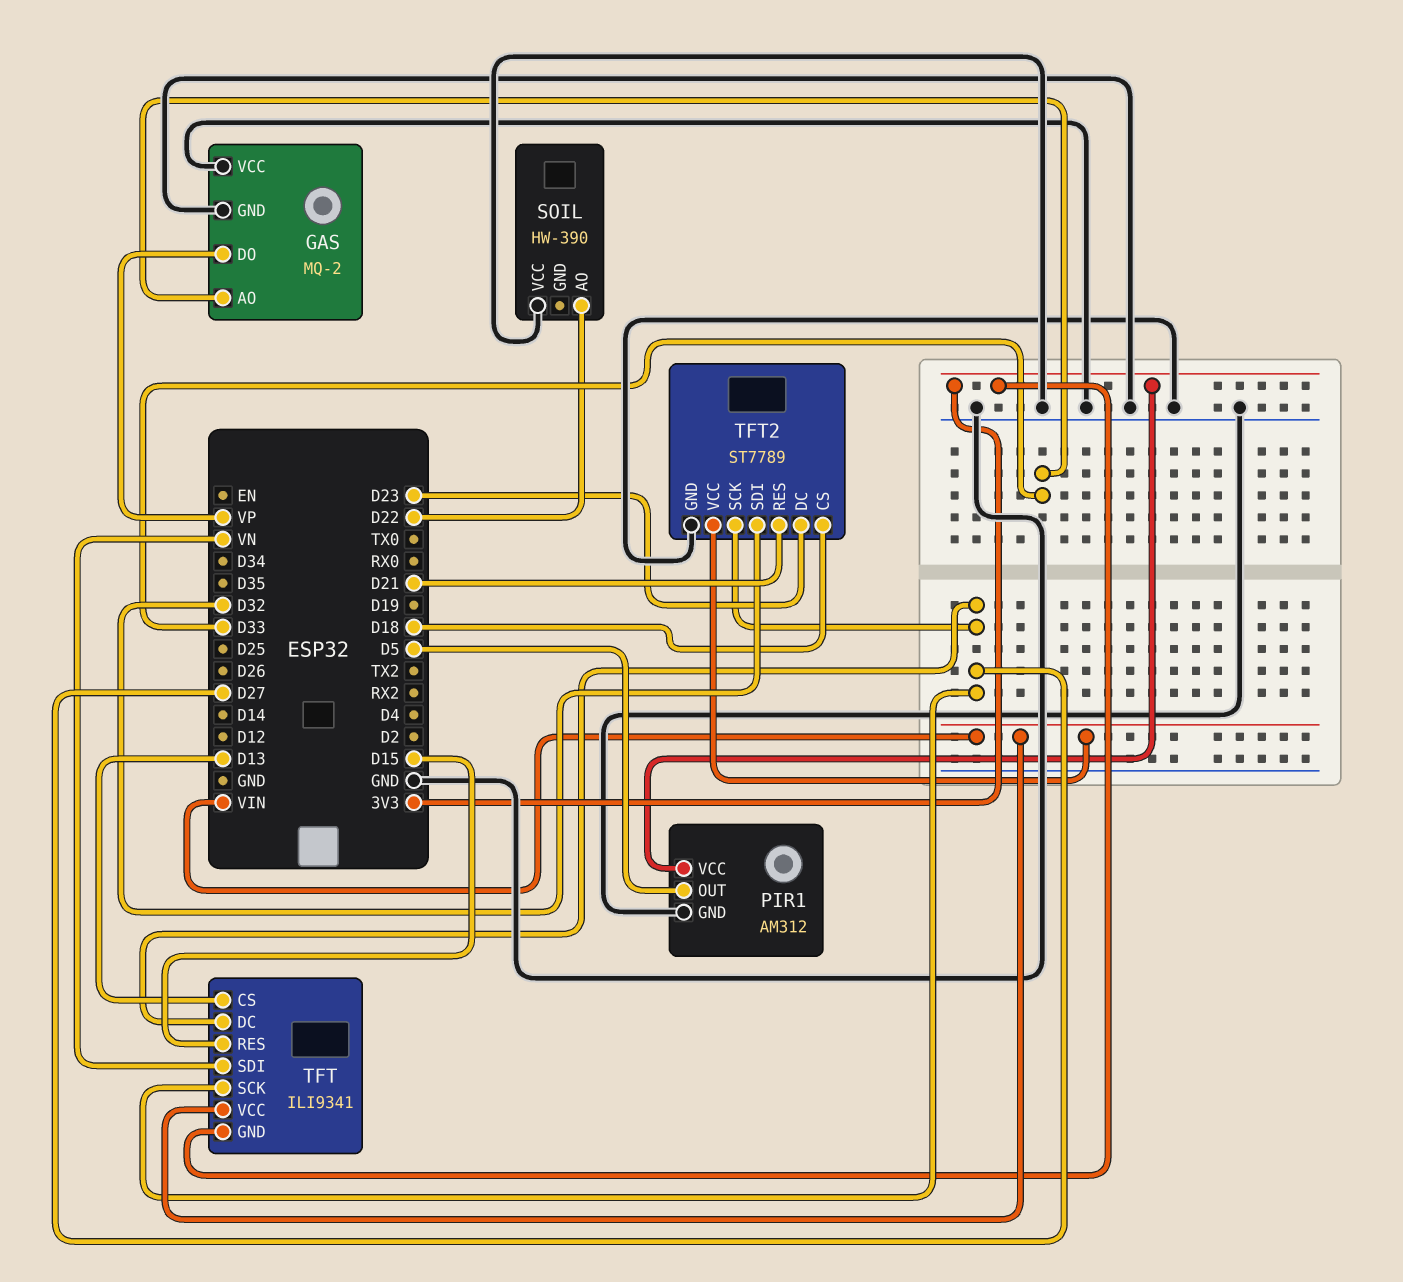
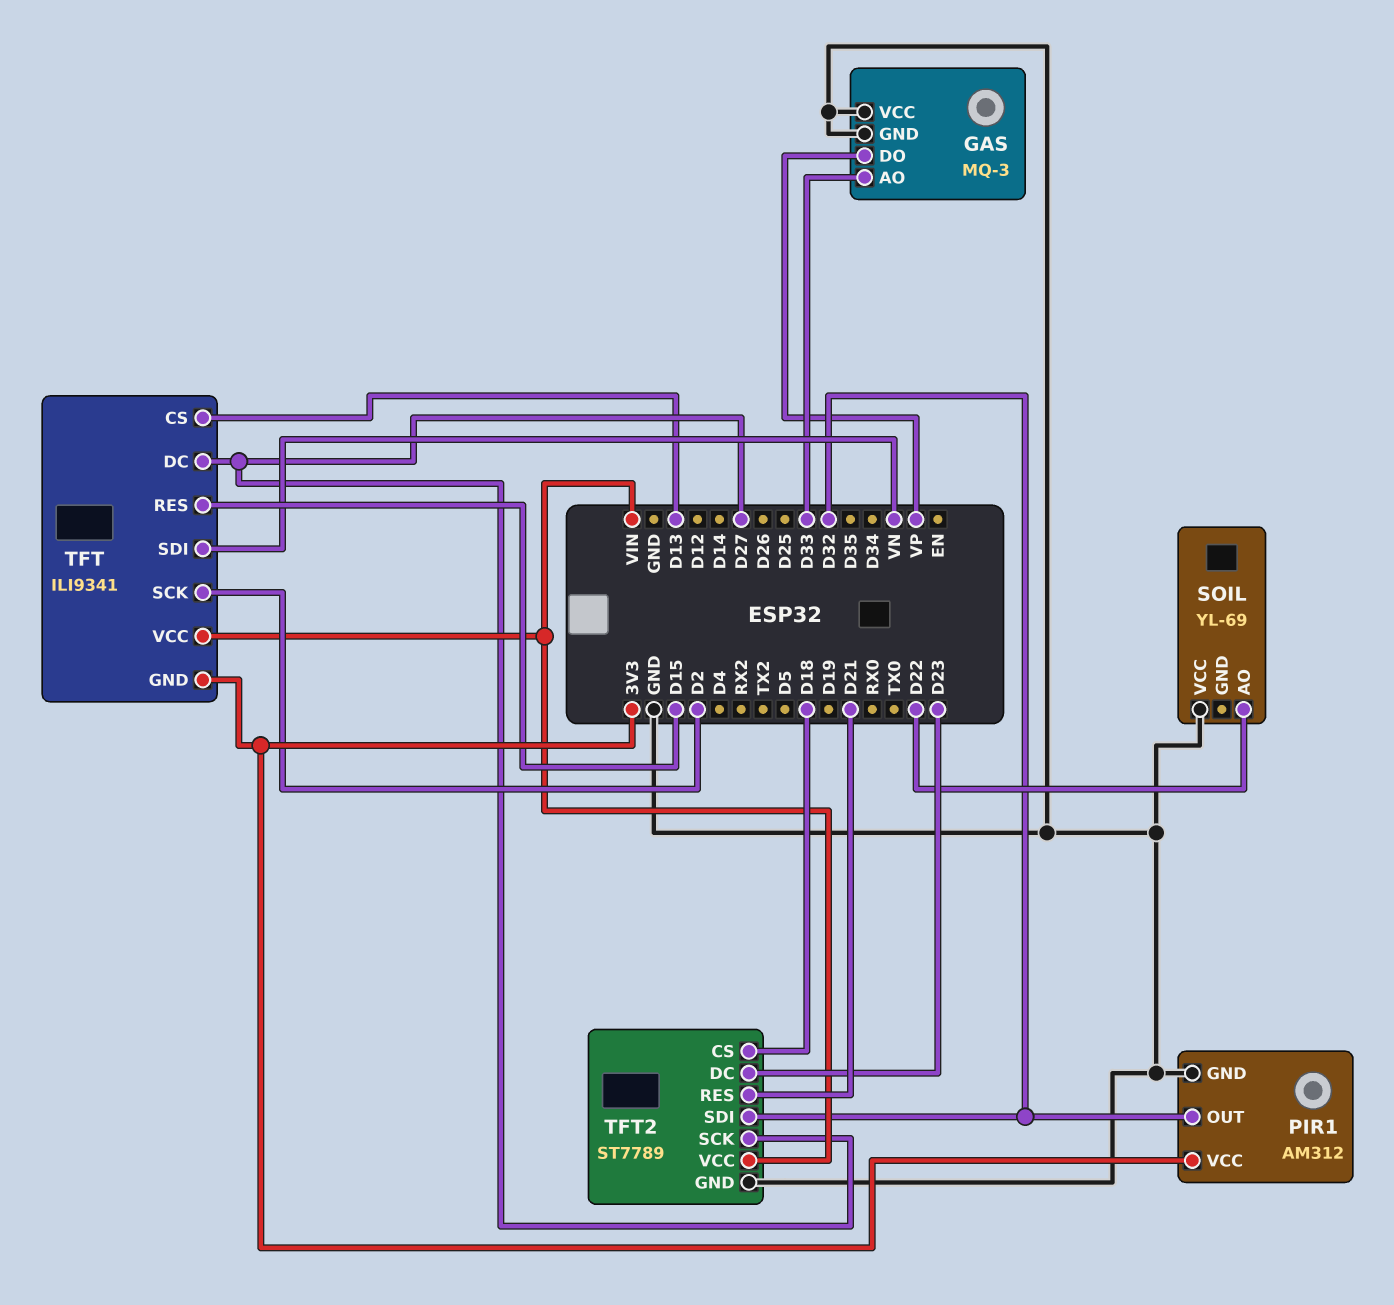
GAS: MQ-2 -> MQ-3
PIR1 pin OUT: D5 -> D32
SOIL: HW-390 -> YL-69
TFT pin SCK: D27 -> D2

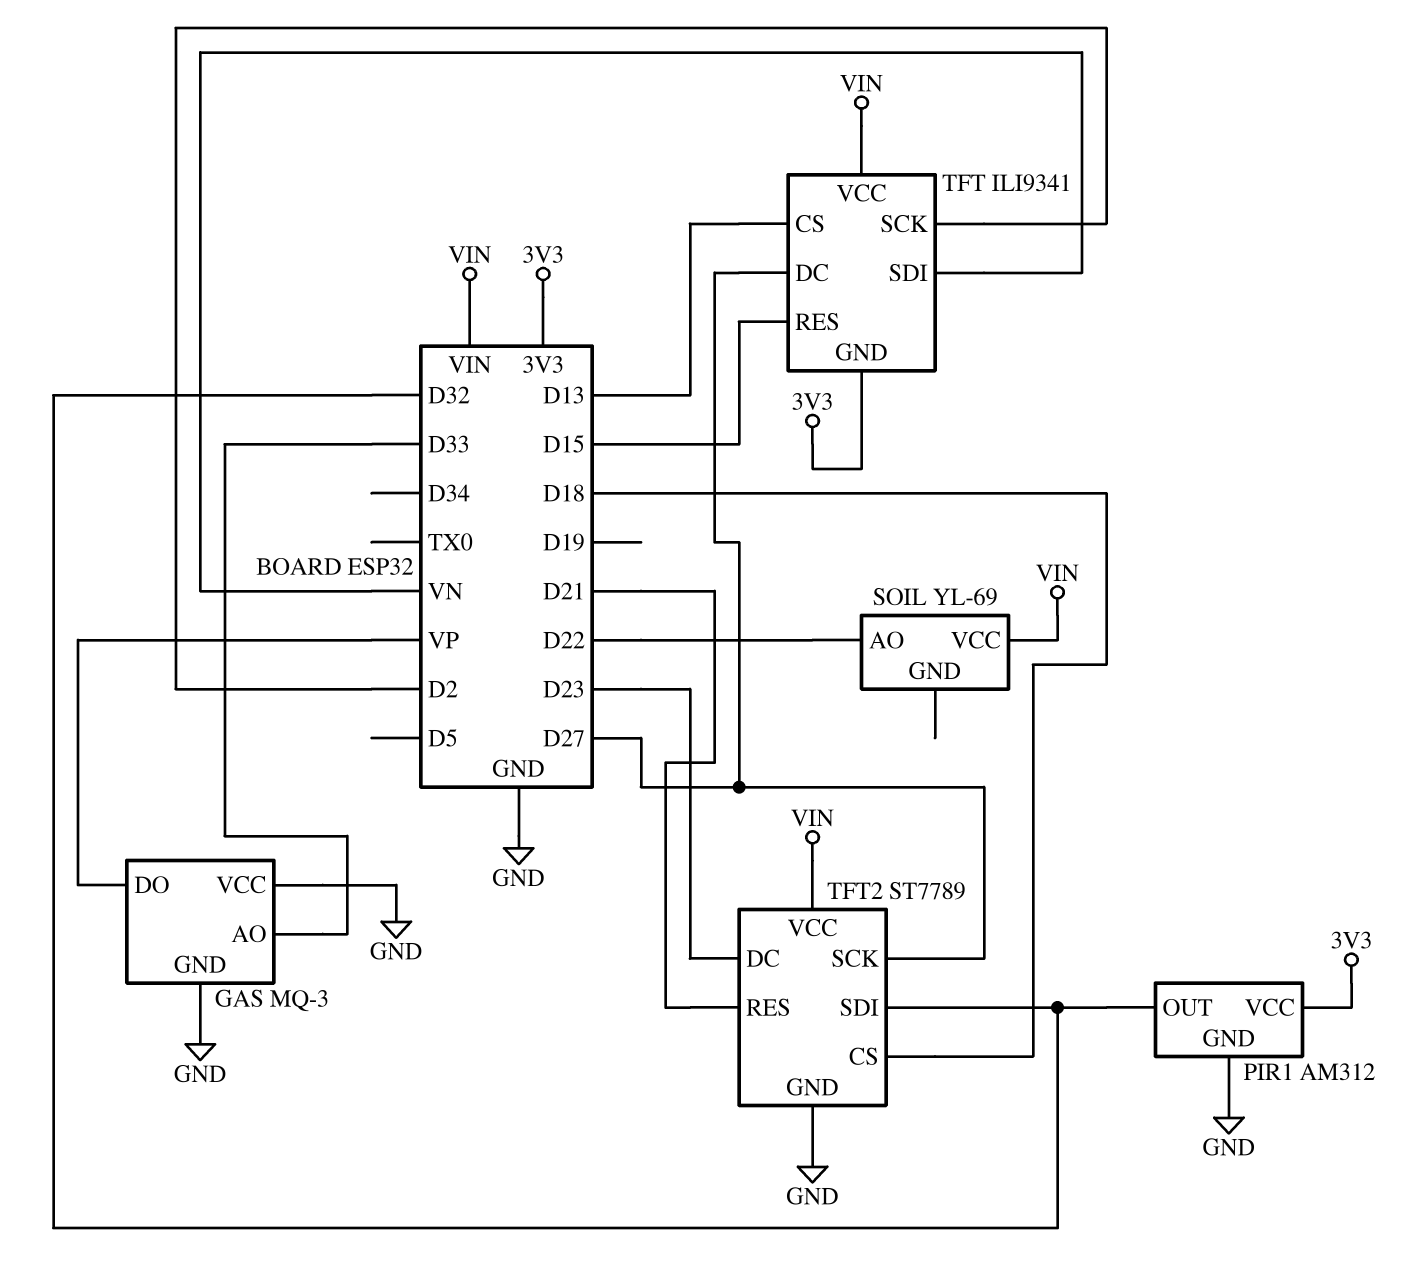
SOIL pin VCC: GND -> VIN

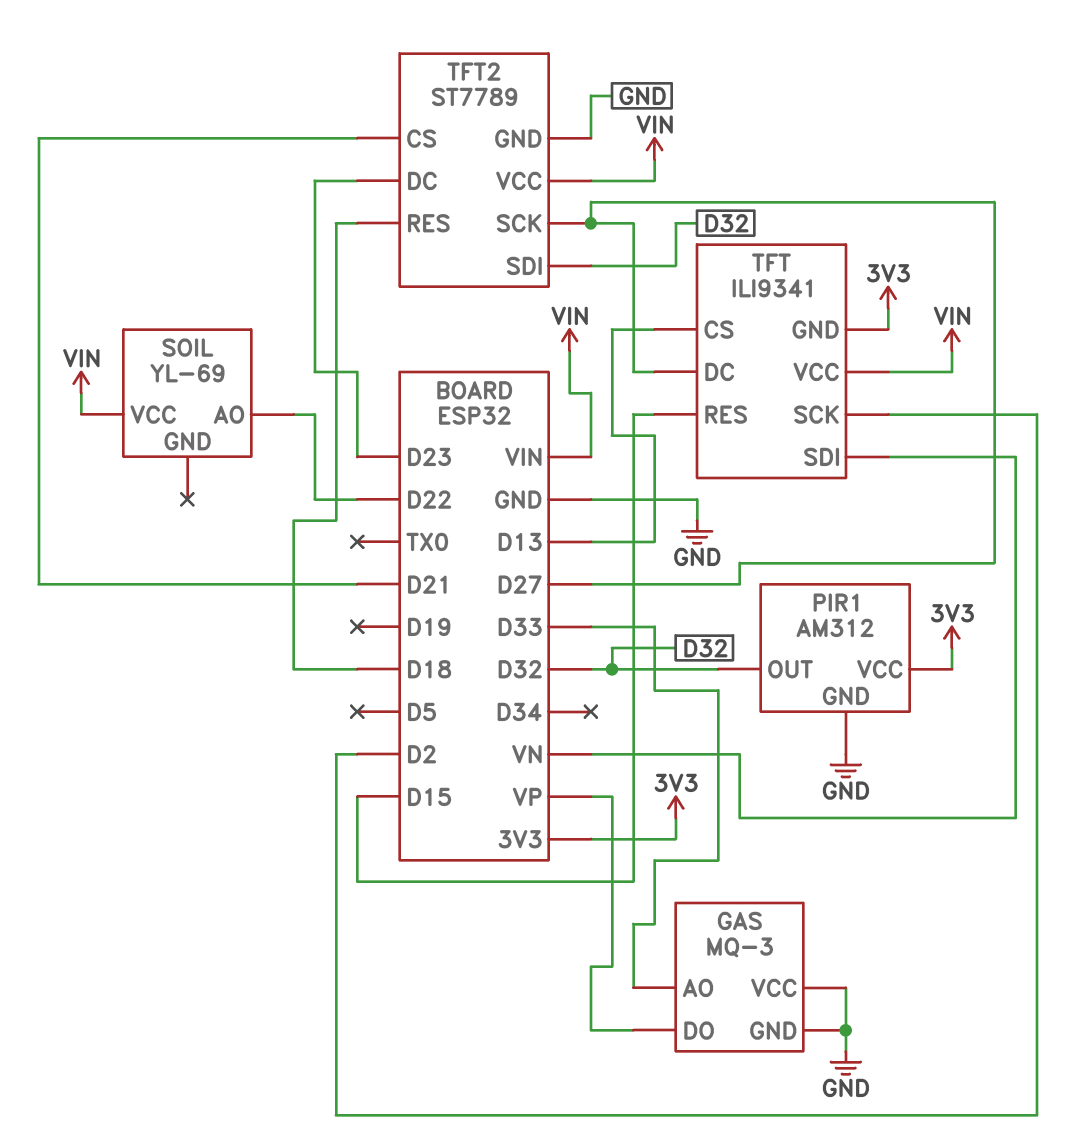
TFT2 pin CS: D18 -> D21
TFT2 pin RES: D21 -> D18

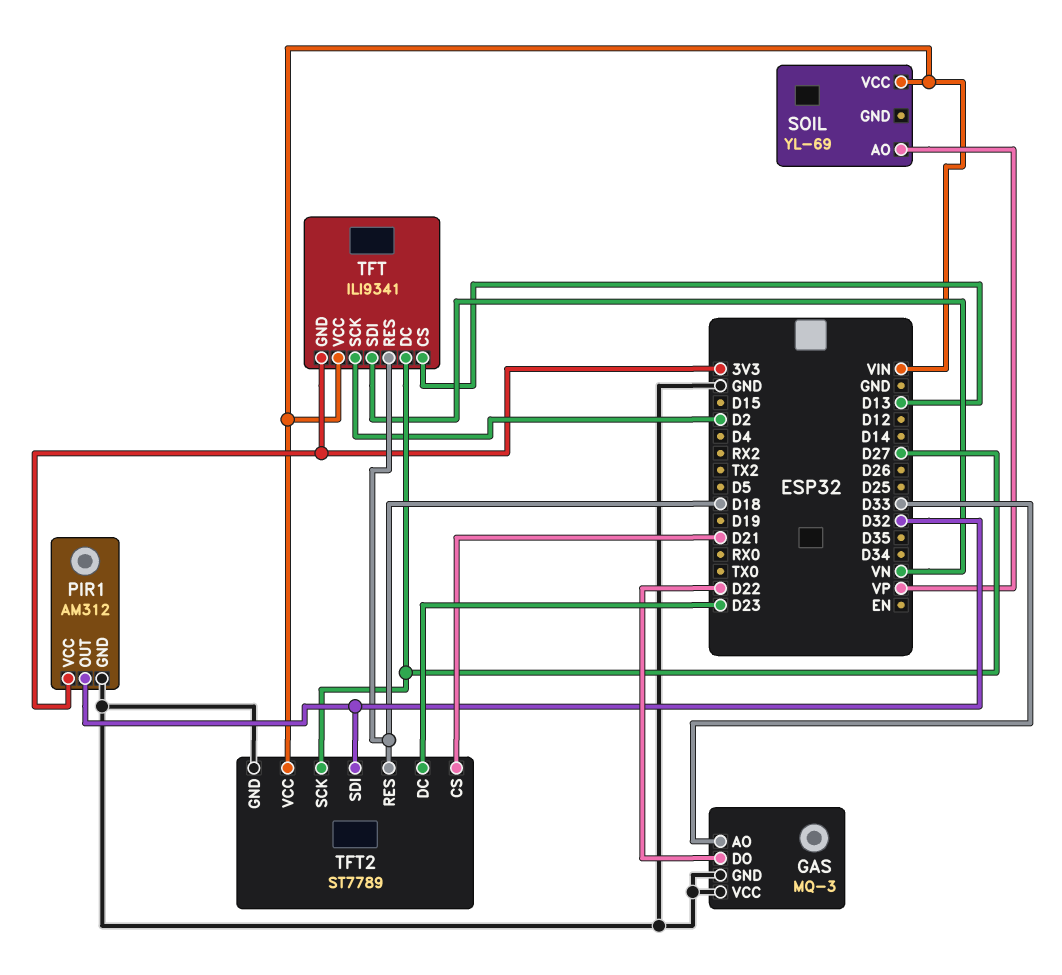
GAS pin DO: VP -> D22
SOIL pin AO: D22 -> VP
TFT pin RES: D15 -> D18

